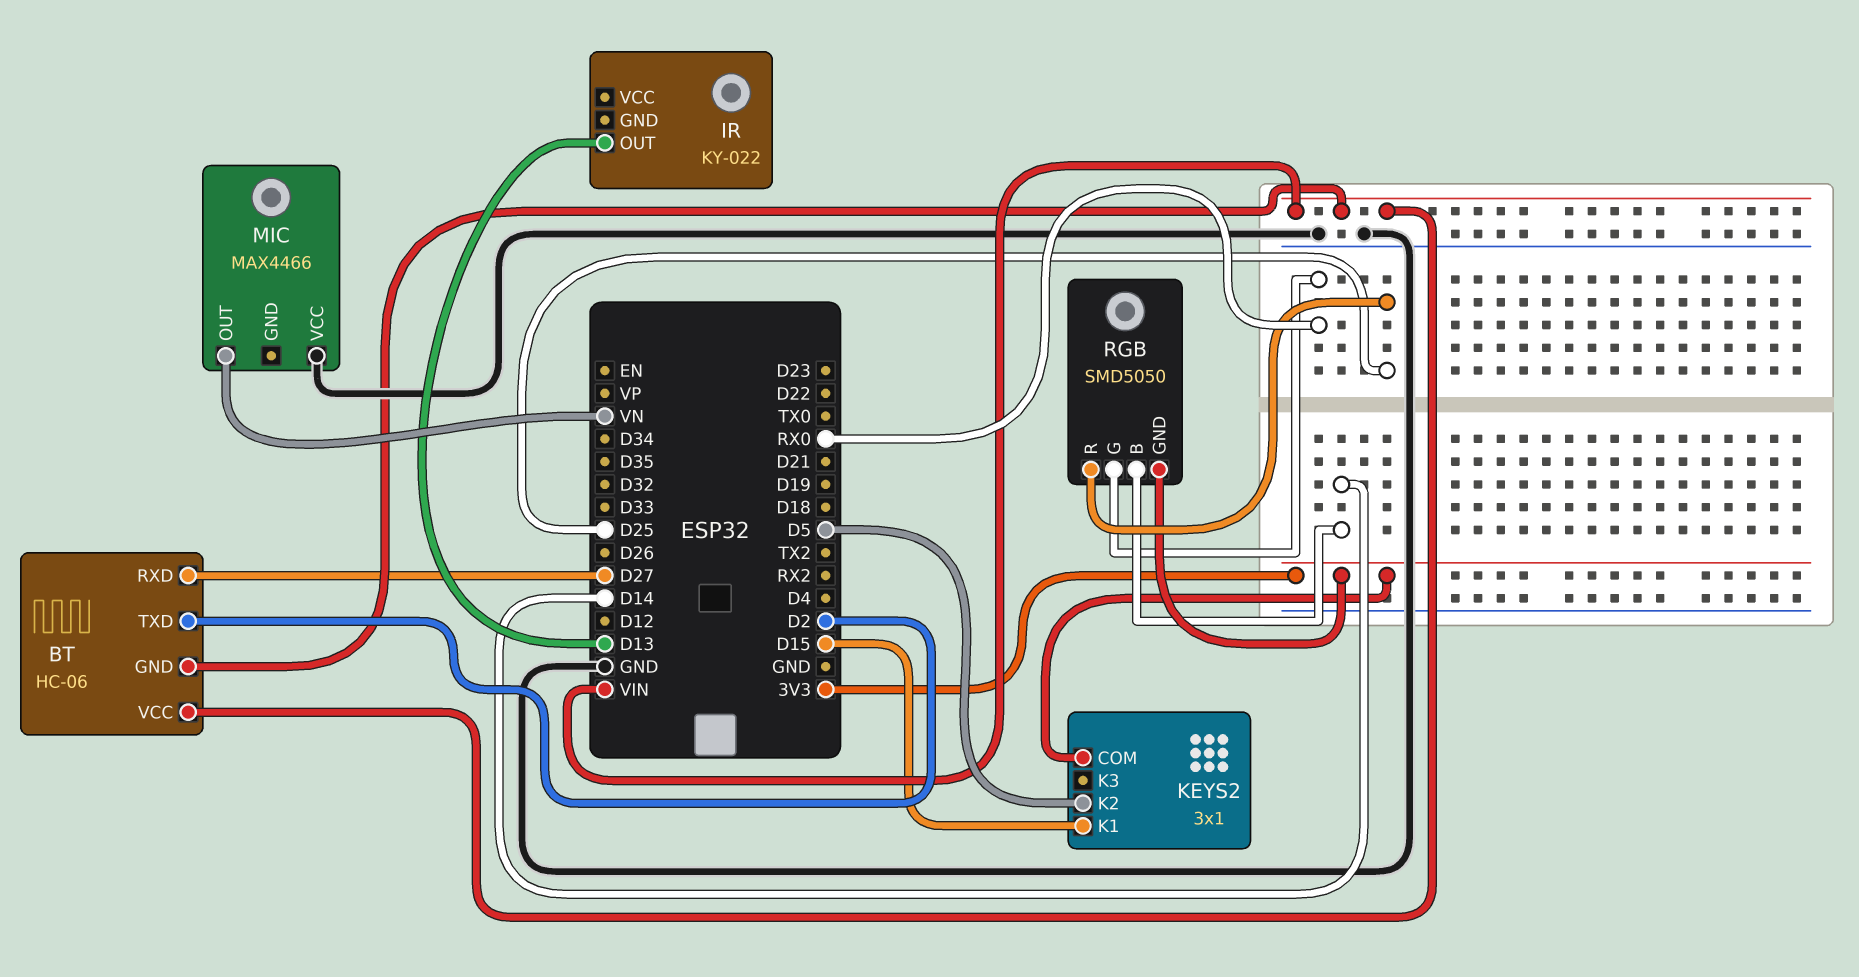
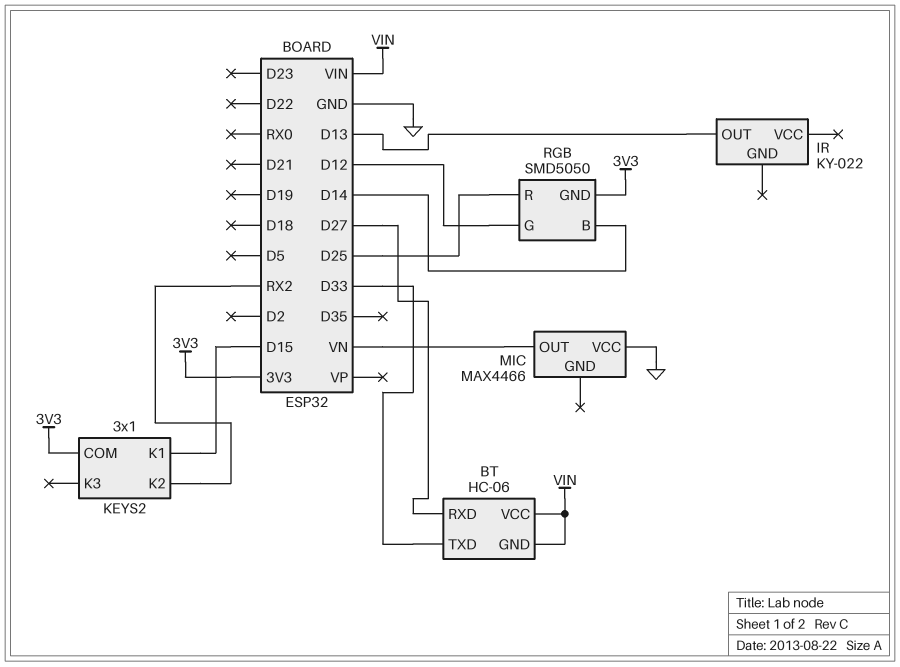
BT pin TXD: D2 -> D33
KEYS2 pin K2: D5 -> RX2
RGB pin G: RX0 -> D12

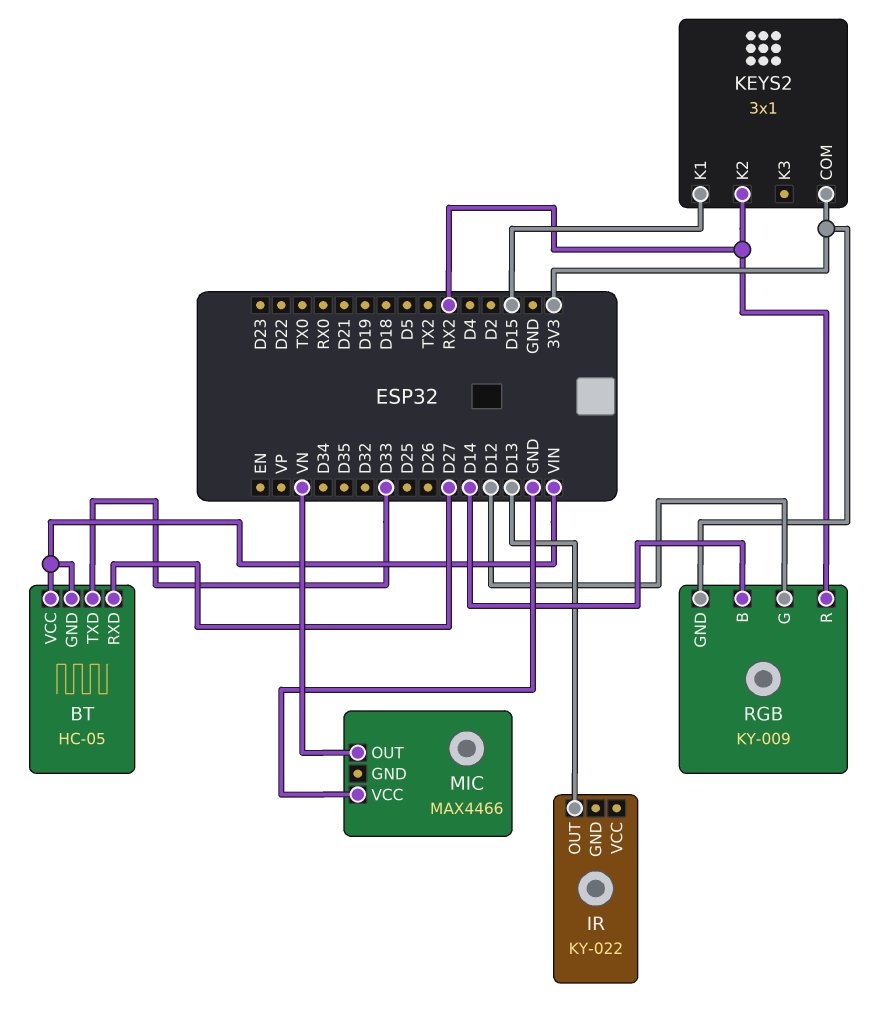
BT: HC-06 -> HC-05
RGB: SMD5050 -> KY-009
RGB pin R: D25 -> RX2

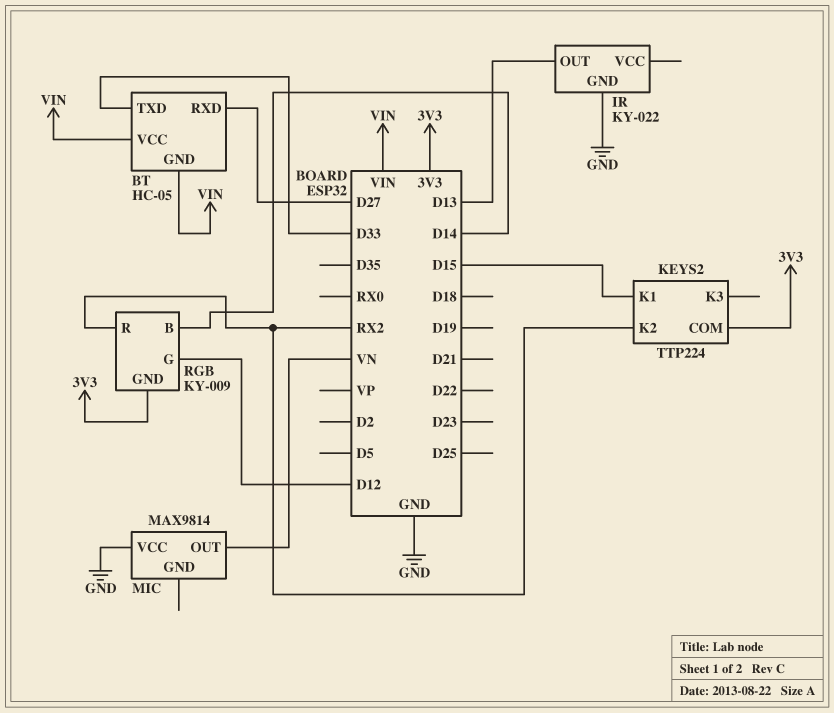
IR pin GND: none -> GND
KEYS2: 3x1 -> TTP224
MIC: MAX4466 -> MAX9814

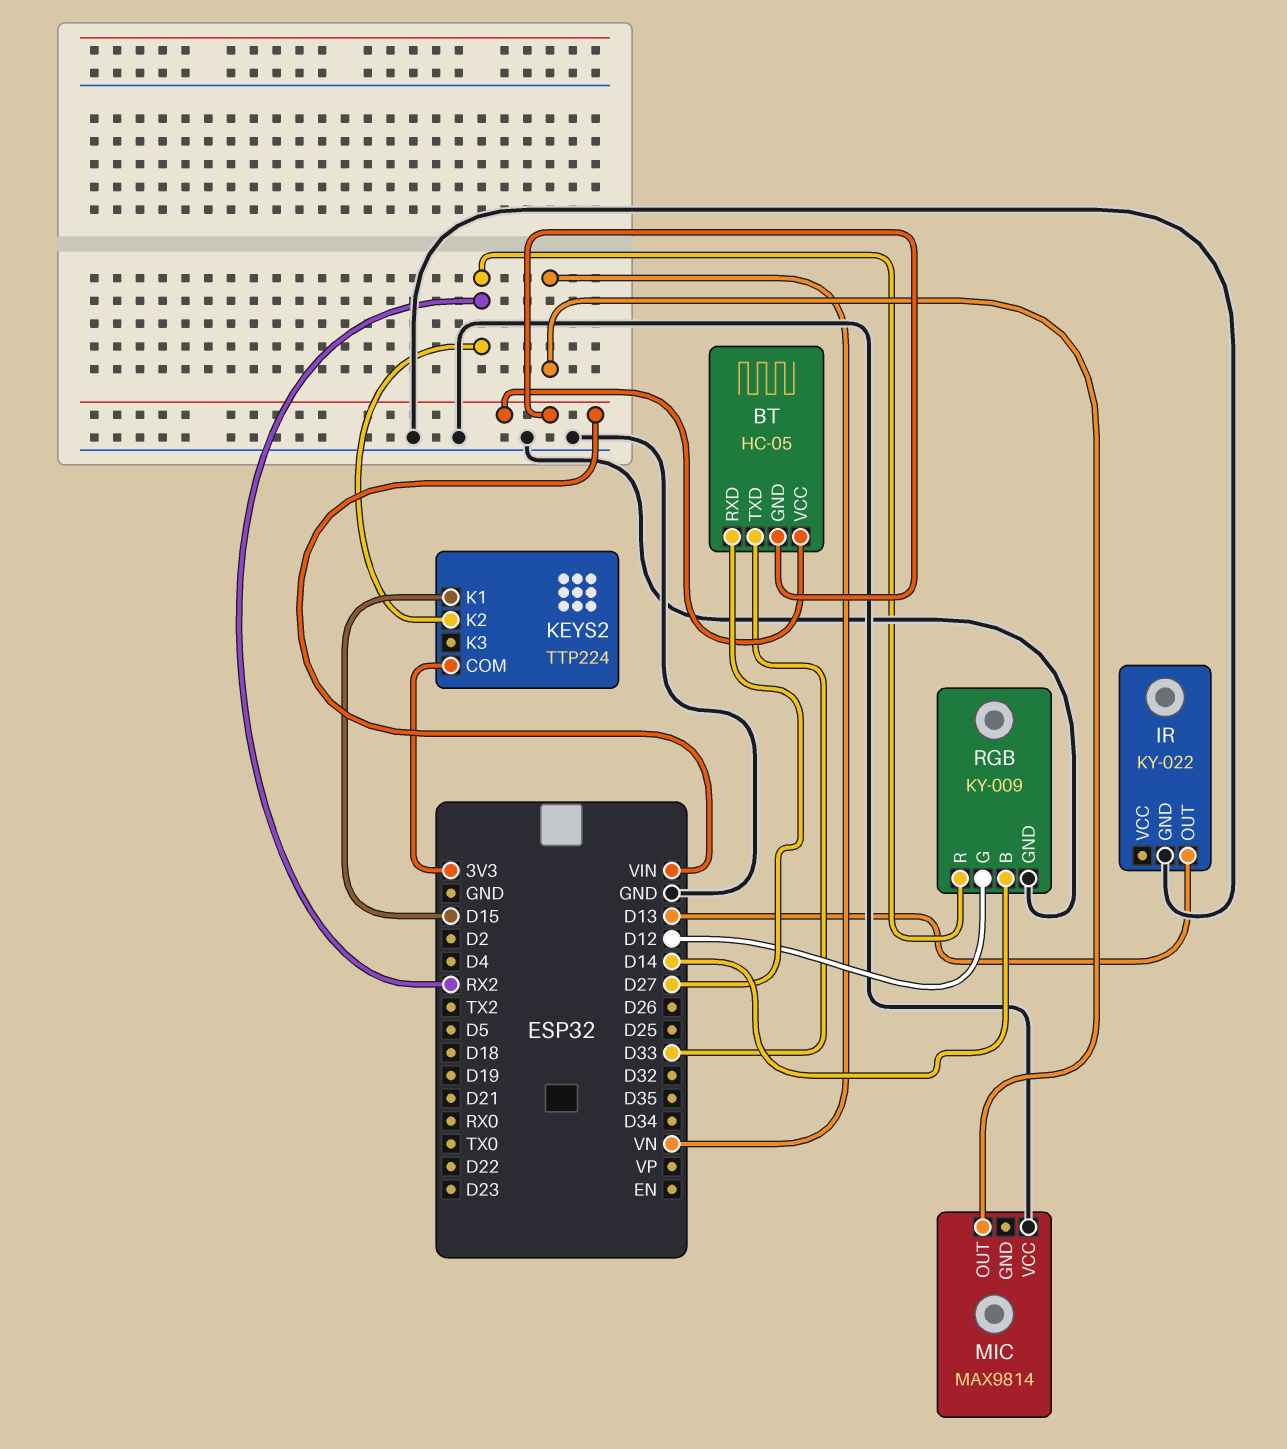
RGB pin GND: 3V3 -> GND

